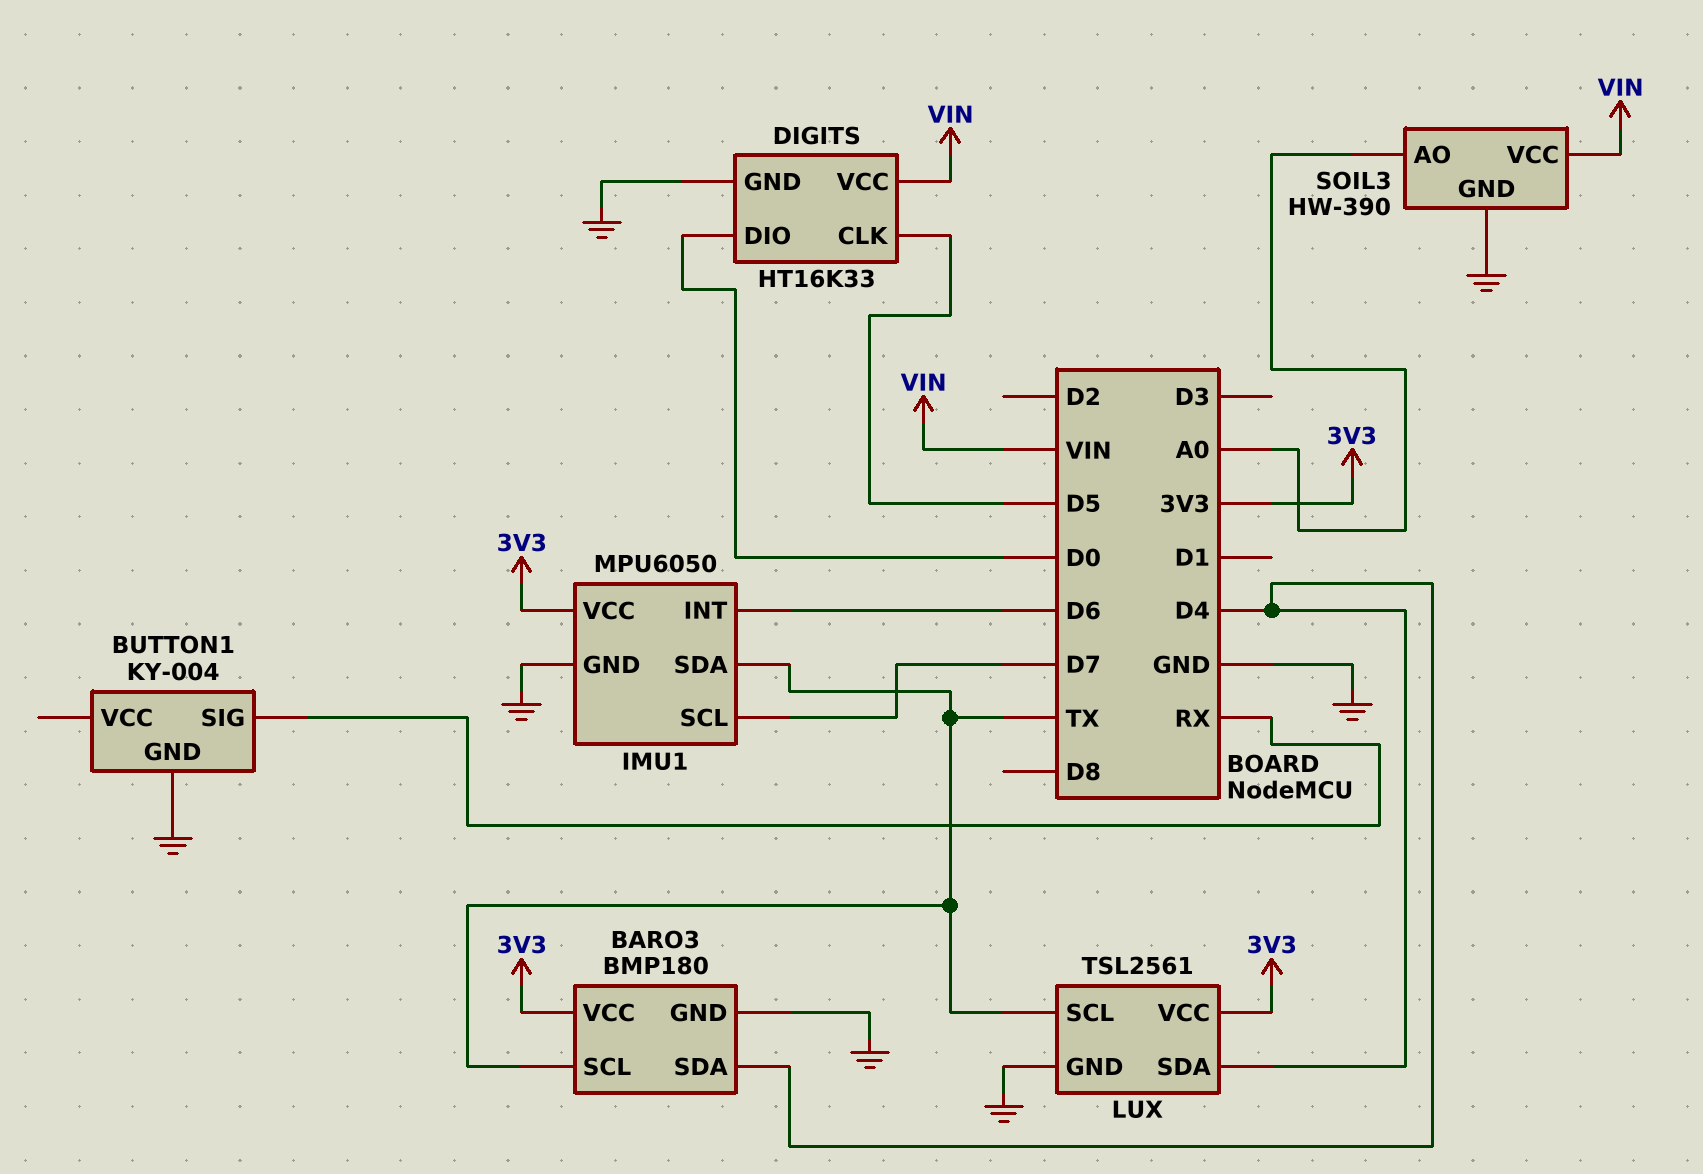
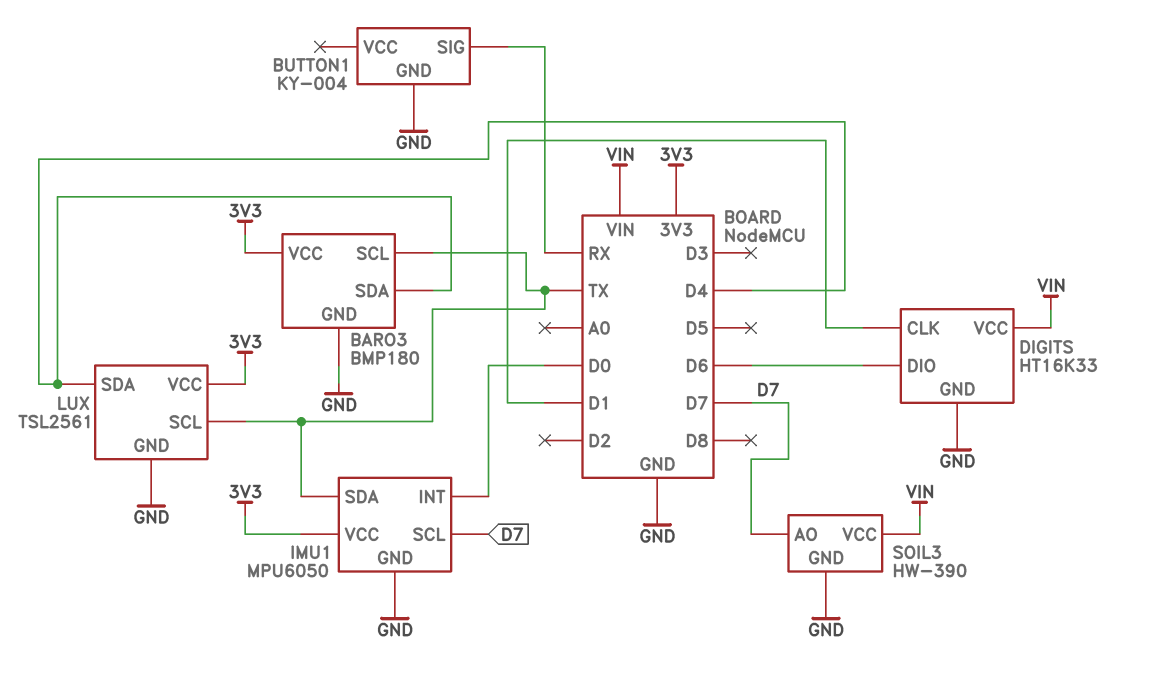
DIGITS pin CLK: D5 -> D1
DIGITS pin DIO: D0 -> D6
IMU1 pin INT: D6 -> D0
SOIL3 pin AO: A0 -> D7

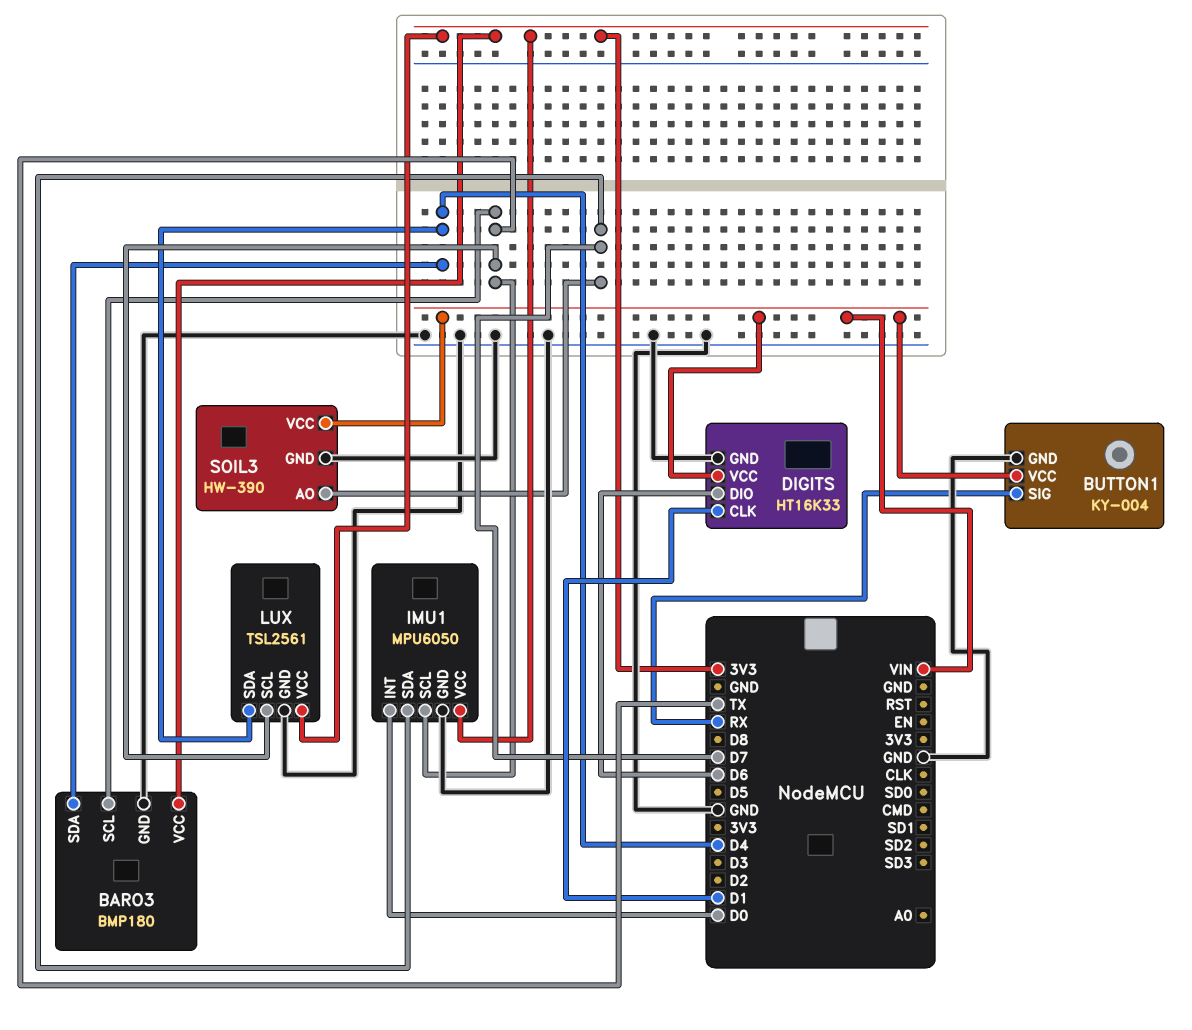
BUTTON1 pin VCC: none -> VIN
IMU1 pin SCL: D7 -> TX
IMU1 pin SDA: TX -> D7

